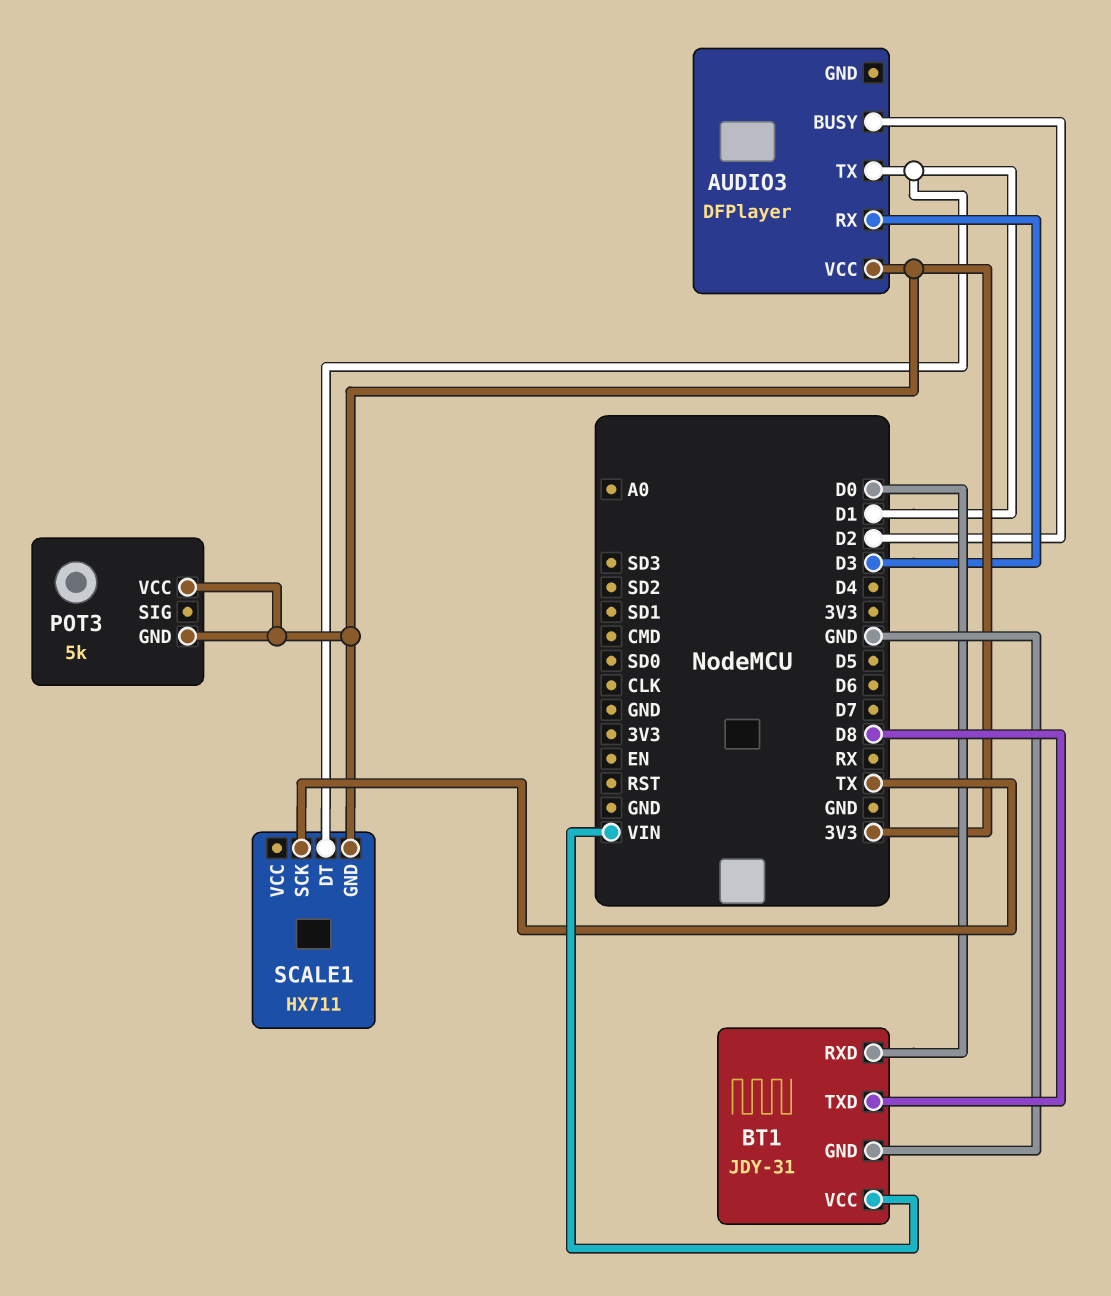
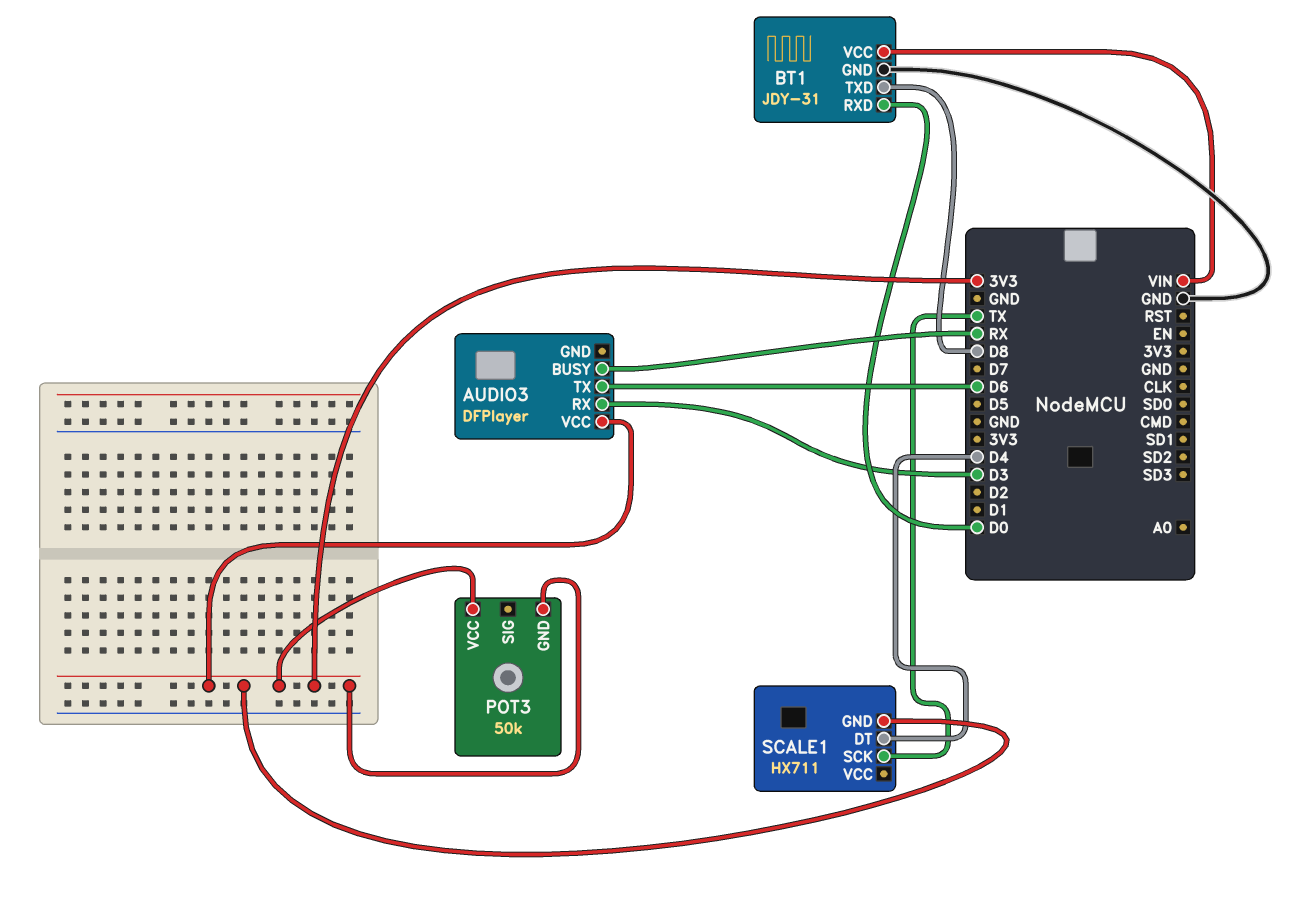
AUDIO3 pin BUSY: D2 -> RX
AUDIO3 pin TX: D1 -> D6
POT3: 5k -> 50k
SCALE1 pin DT: D1 -> D4

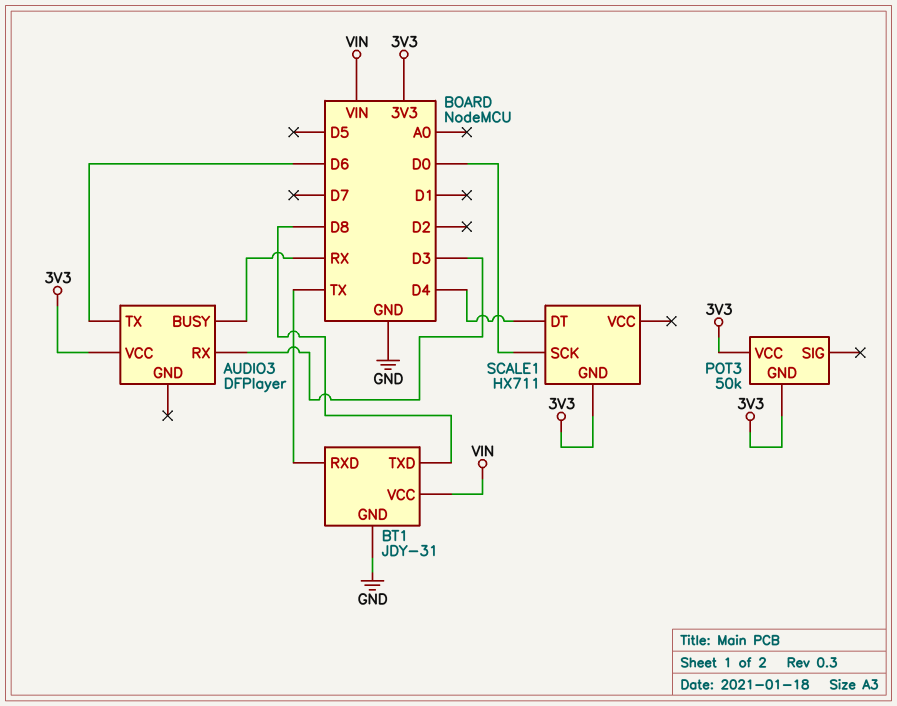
BT1 pin RXD: D0 -> TX
SCALE1 pin SCK: TX -> D0

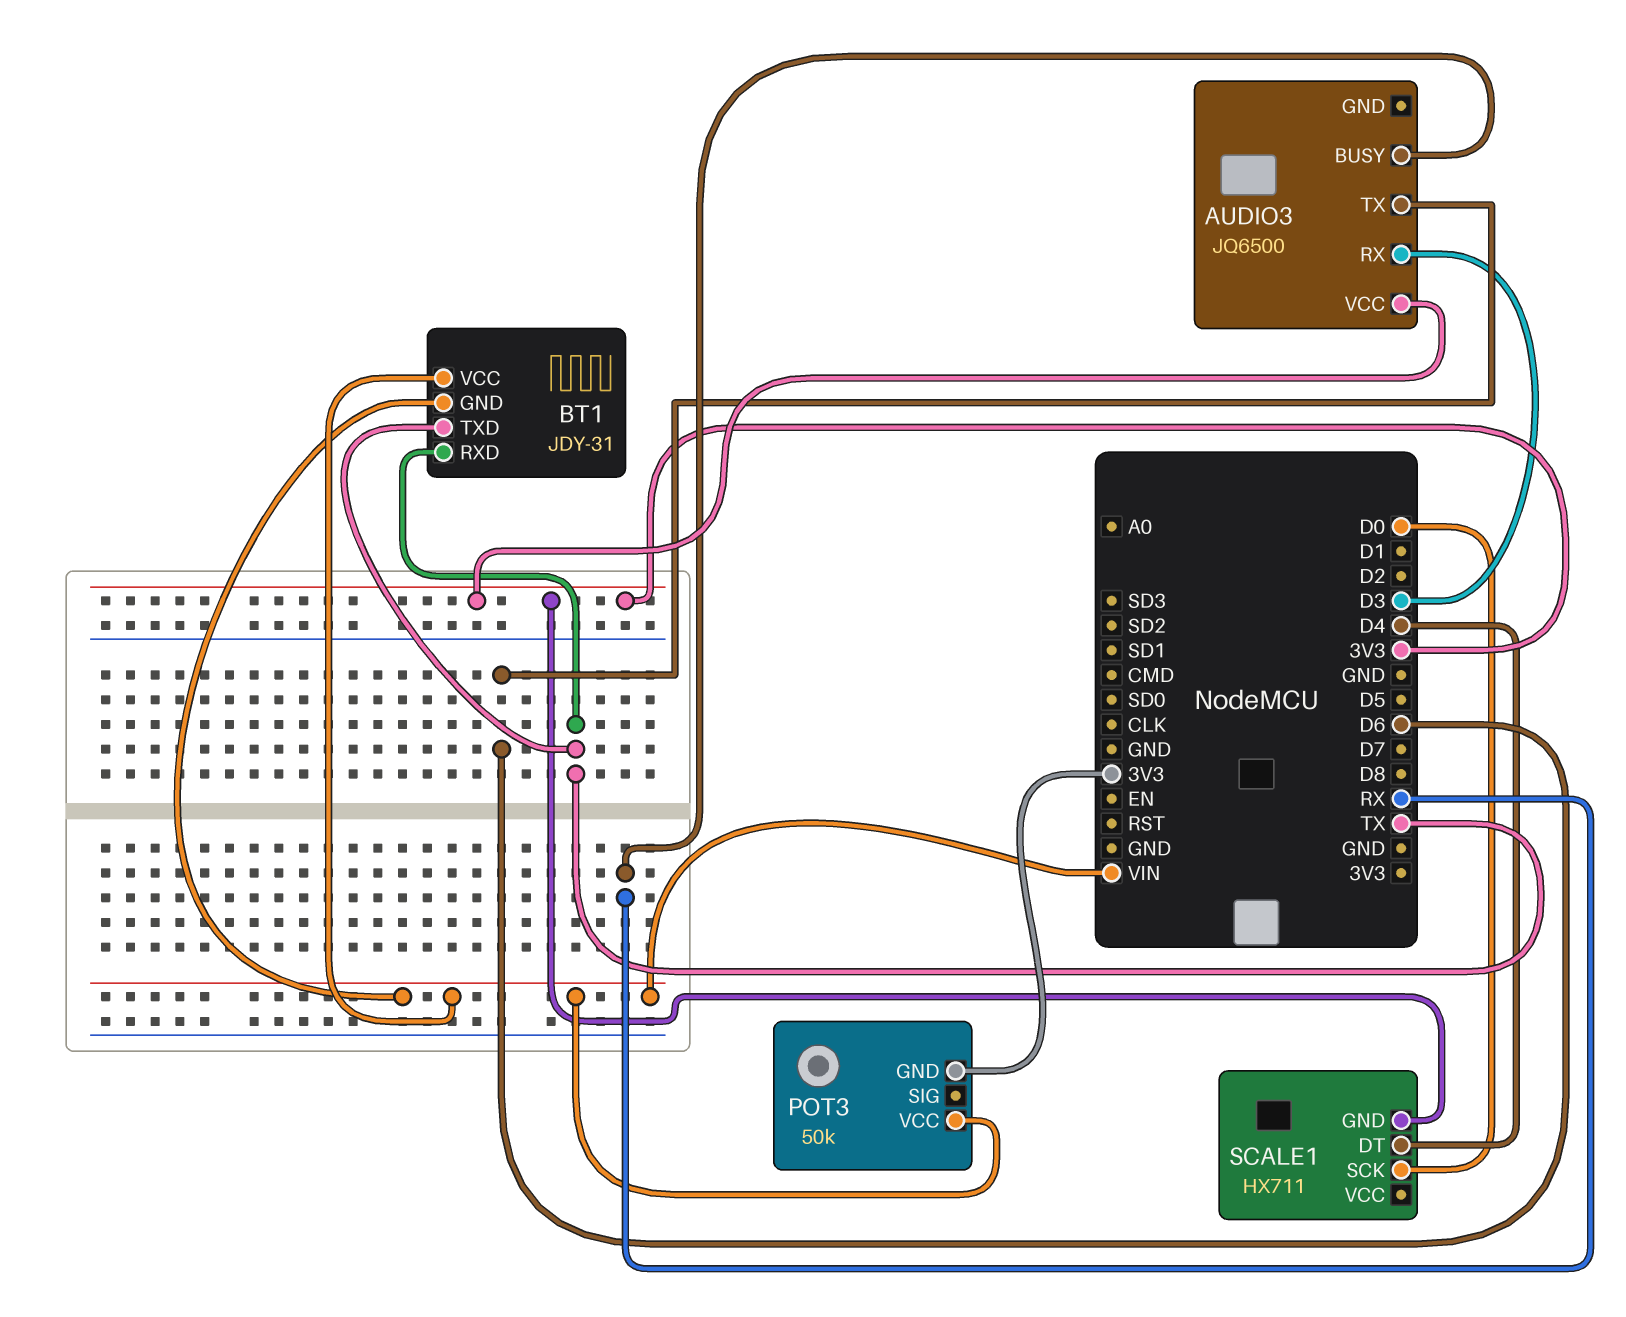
AUDIO3: DFPlayer -> JQ6500
BT1 pin GND: GND -> VIN
BT1 pin TXD: D8 -> TX
POT3 pin VCC: 3V3 -> VIN

